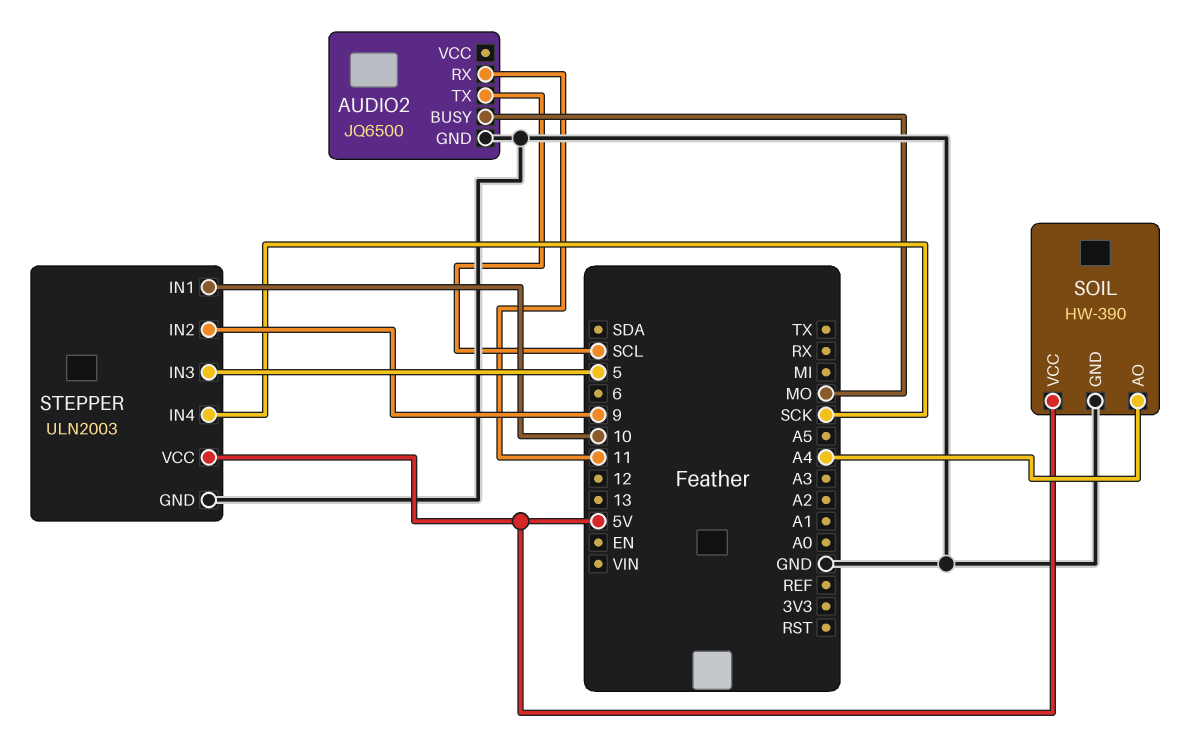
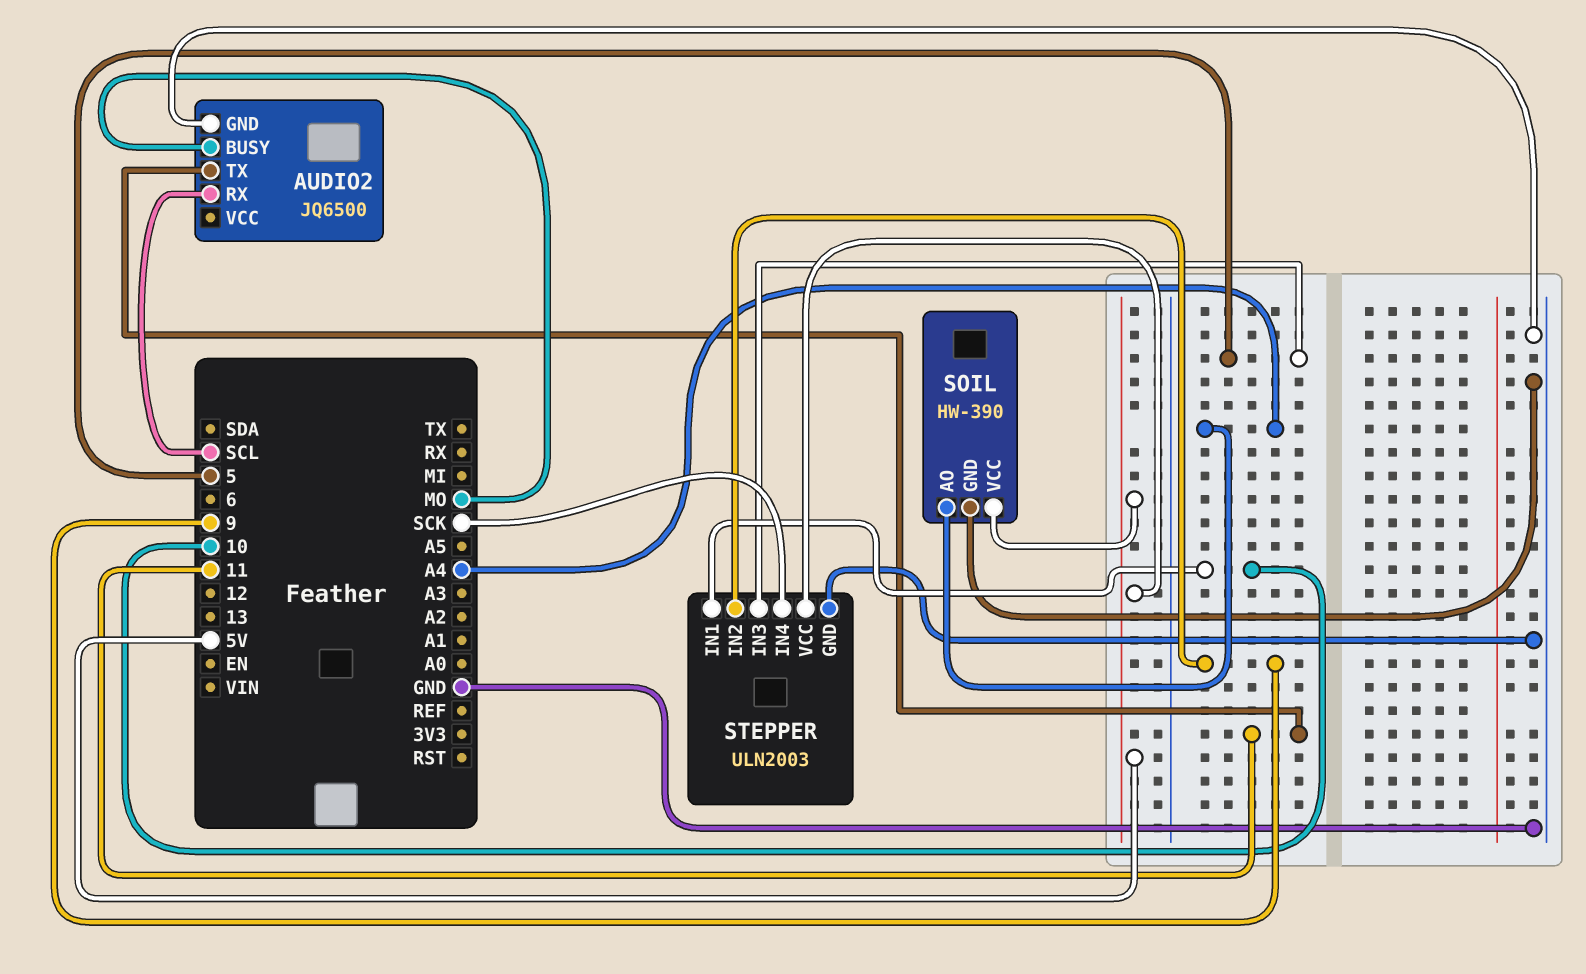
AUDIO2 pin RX: 11 -> SCL
AUDIO2 pin TX: SCL -> 11

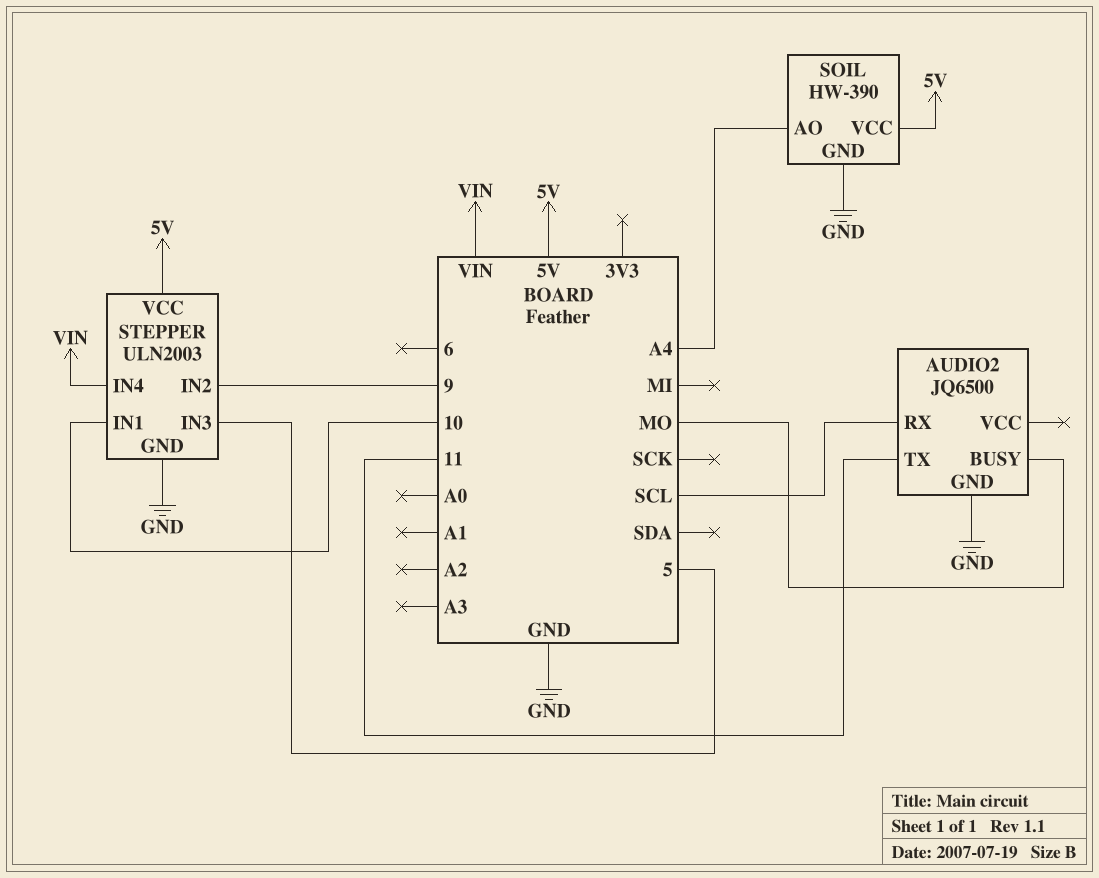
STEPPER pin IN4: SCK -> VIN

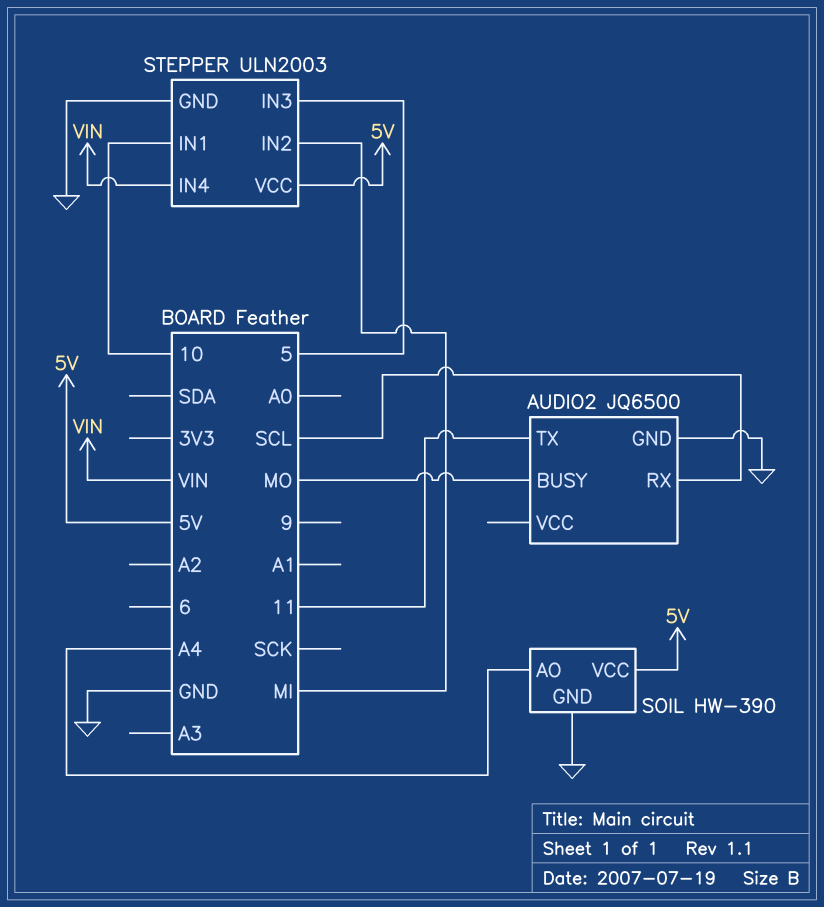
STEPPER pin IN2: 9 -> MI

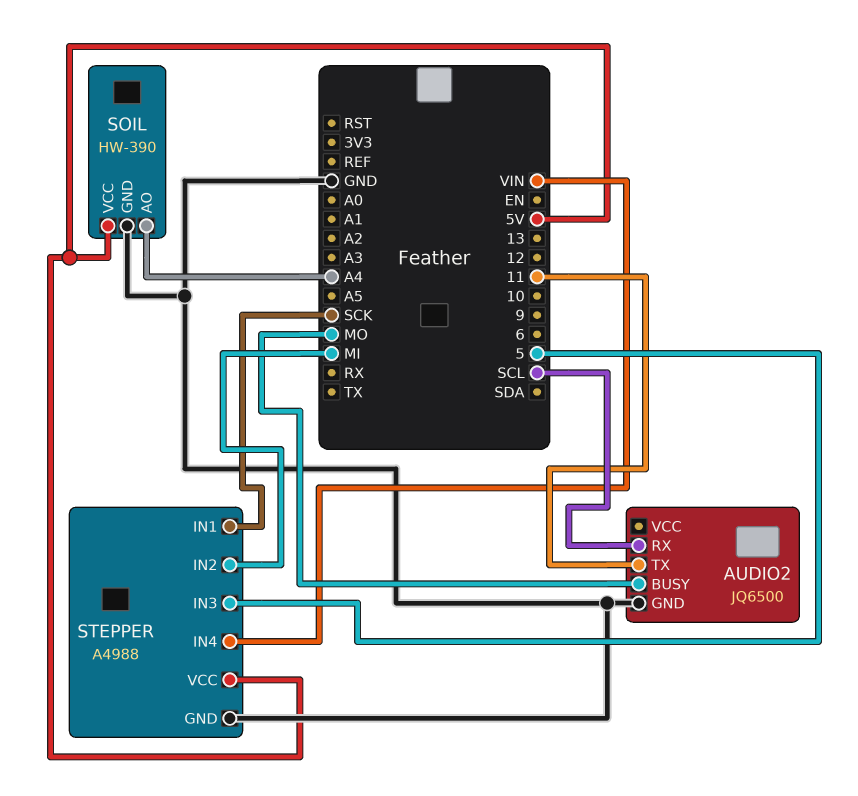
STEPPER: ULN2003 -> A4988
STEPPER pin IN1: 10 -> SCK

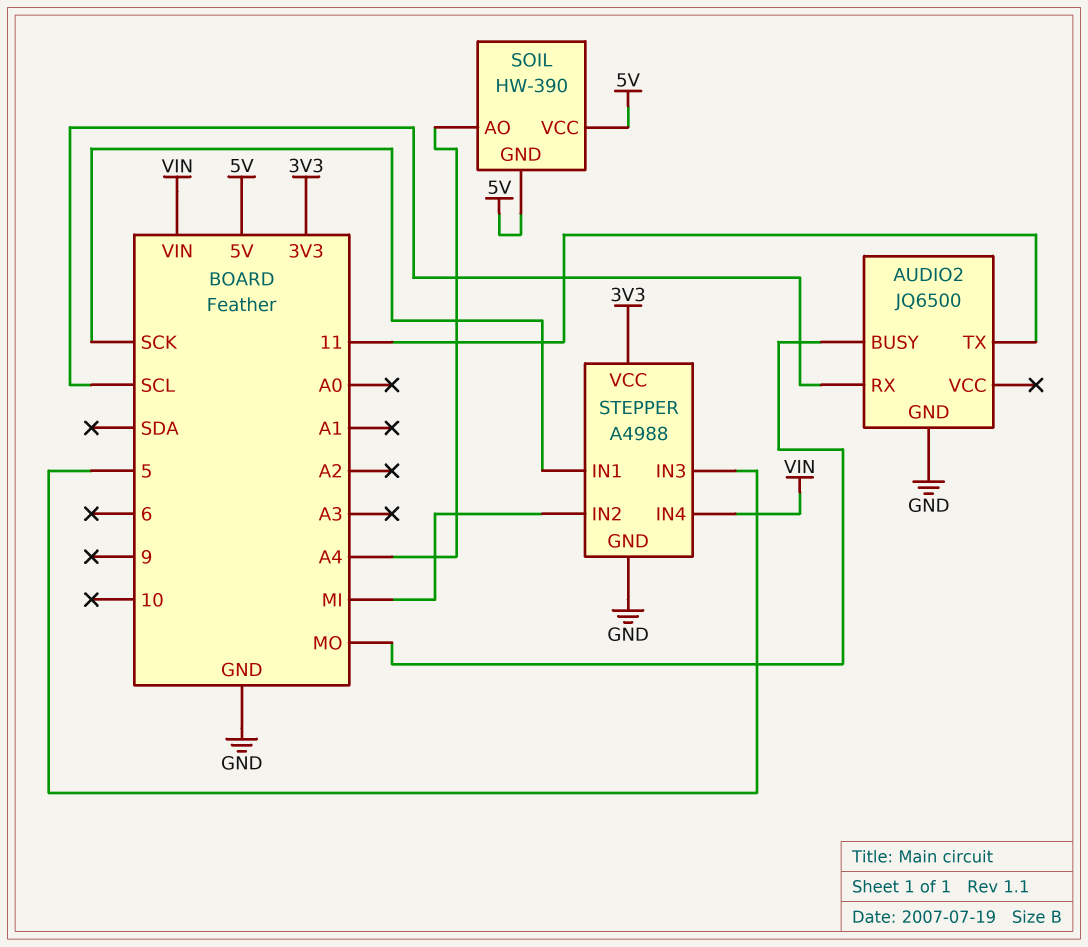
SOIL pin GND: GND -> 5V
STEPPER pin VCC: 5V -> 3V3

